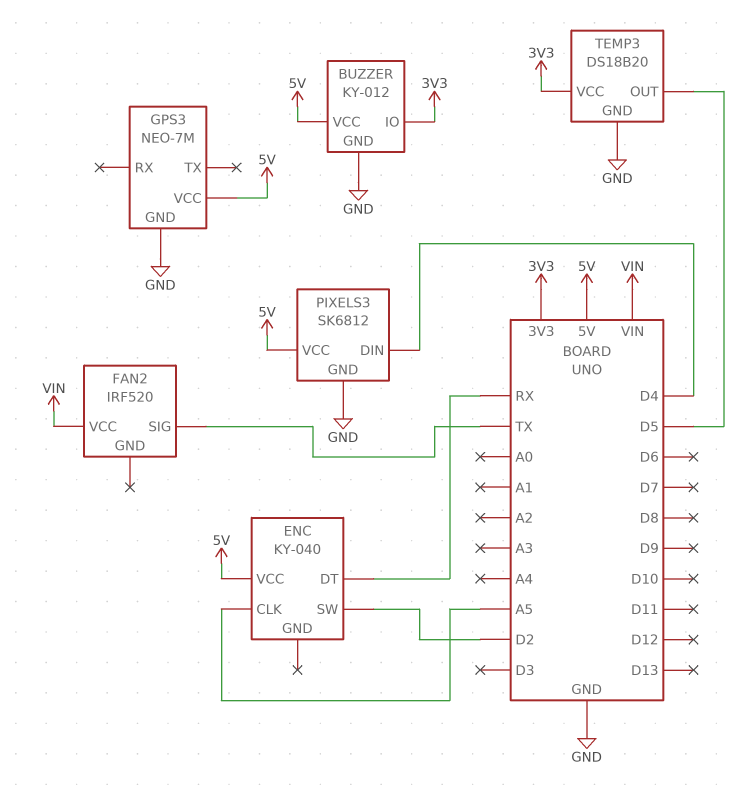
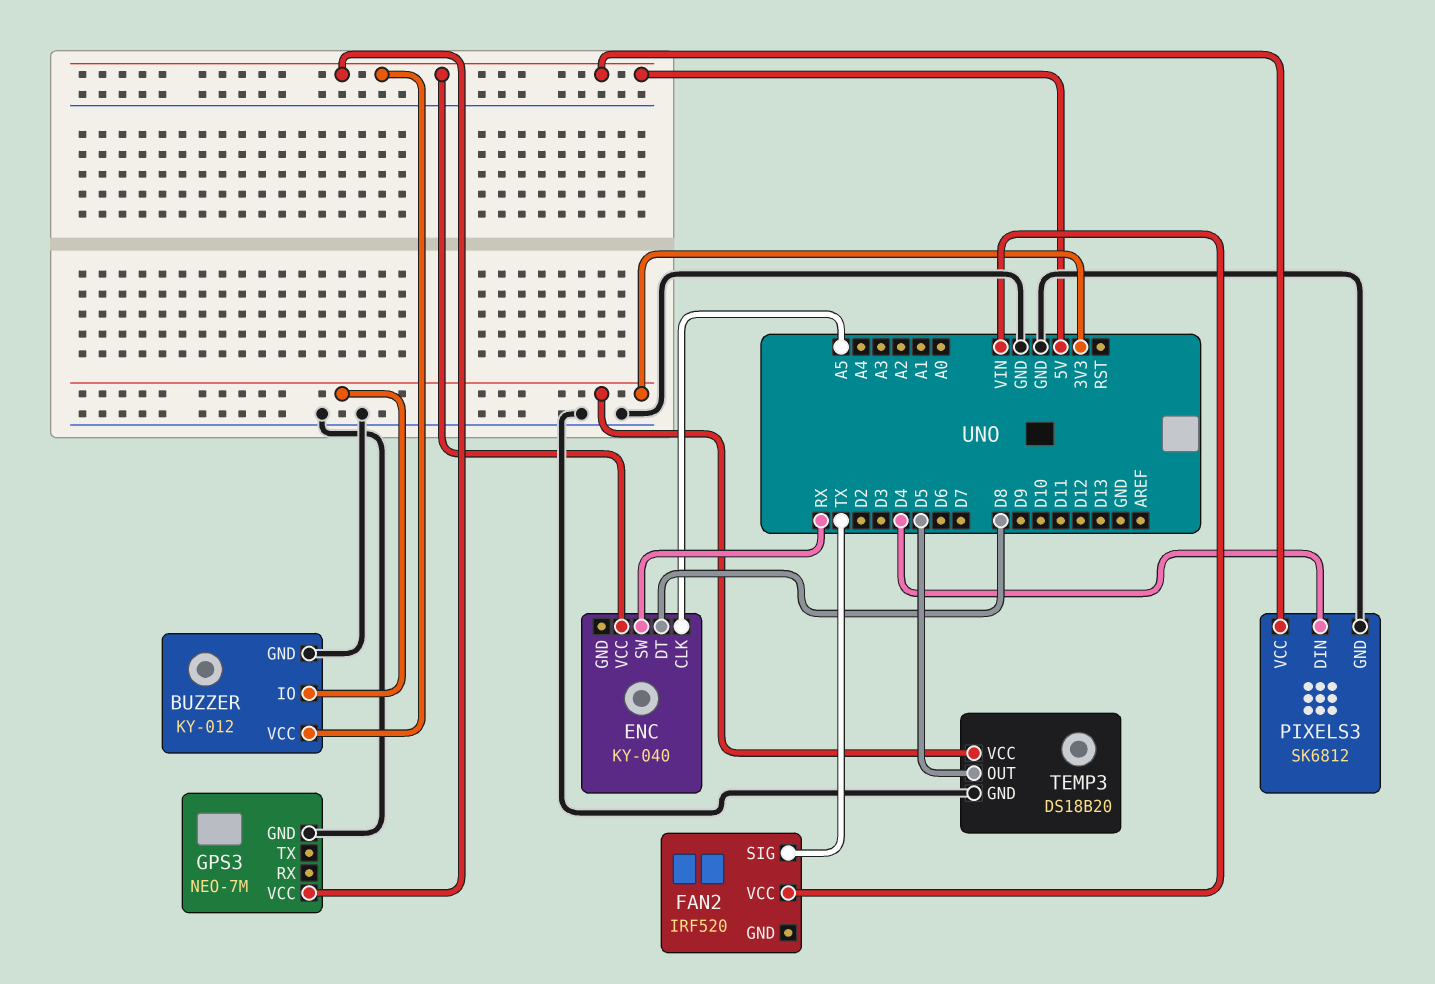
ENC pin DT: RX -> D8
ENC pin SW: D2 -> RX

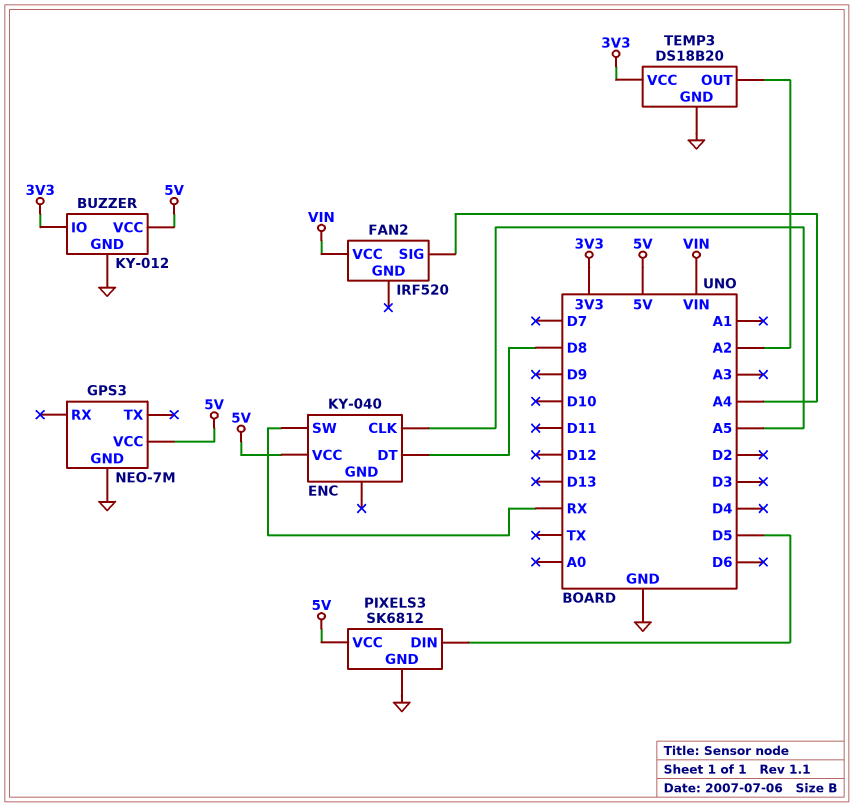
FAN2 pin SIG: TX -> A4
PIXELS3 pin DIN: D4 -> D5
TEMP3 pin OUT: D5 -> A2

